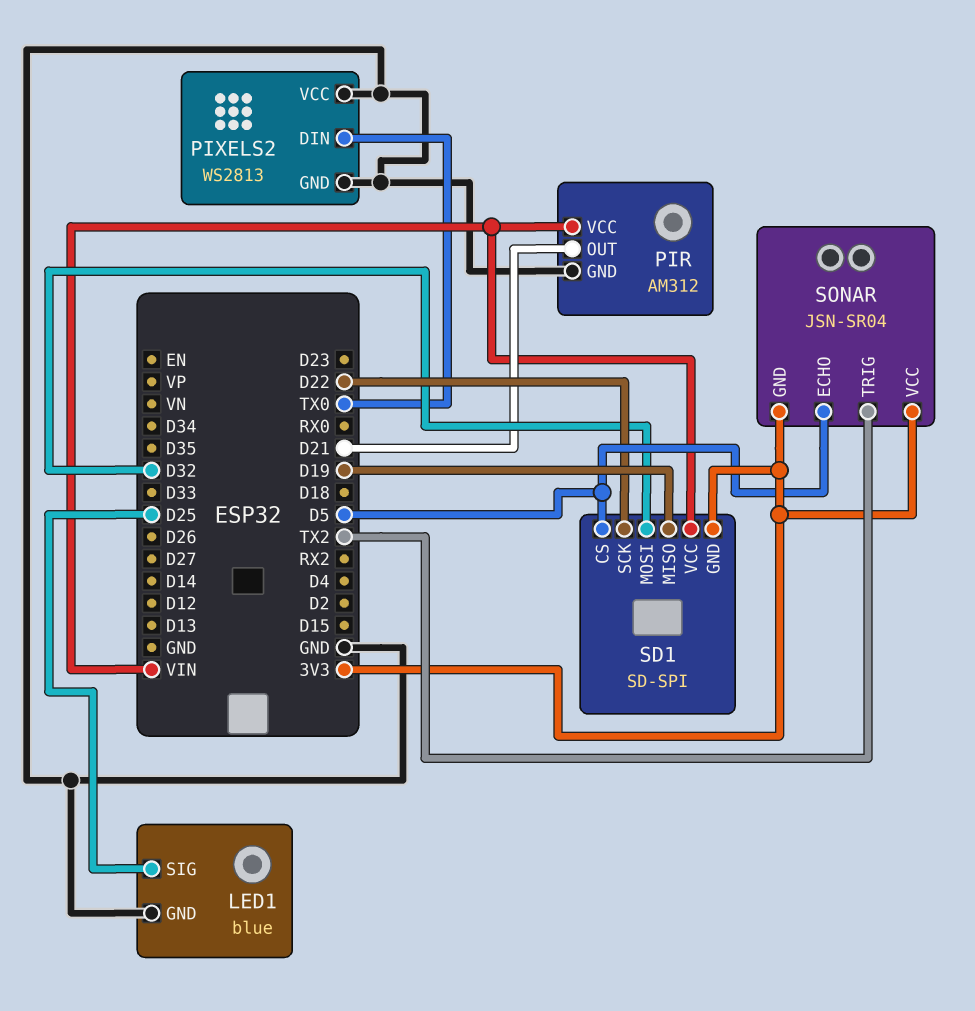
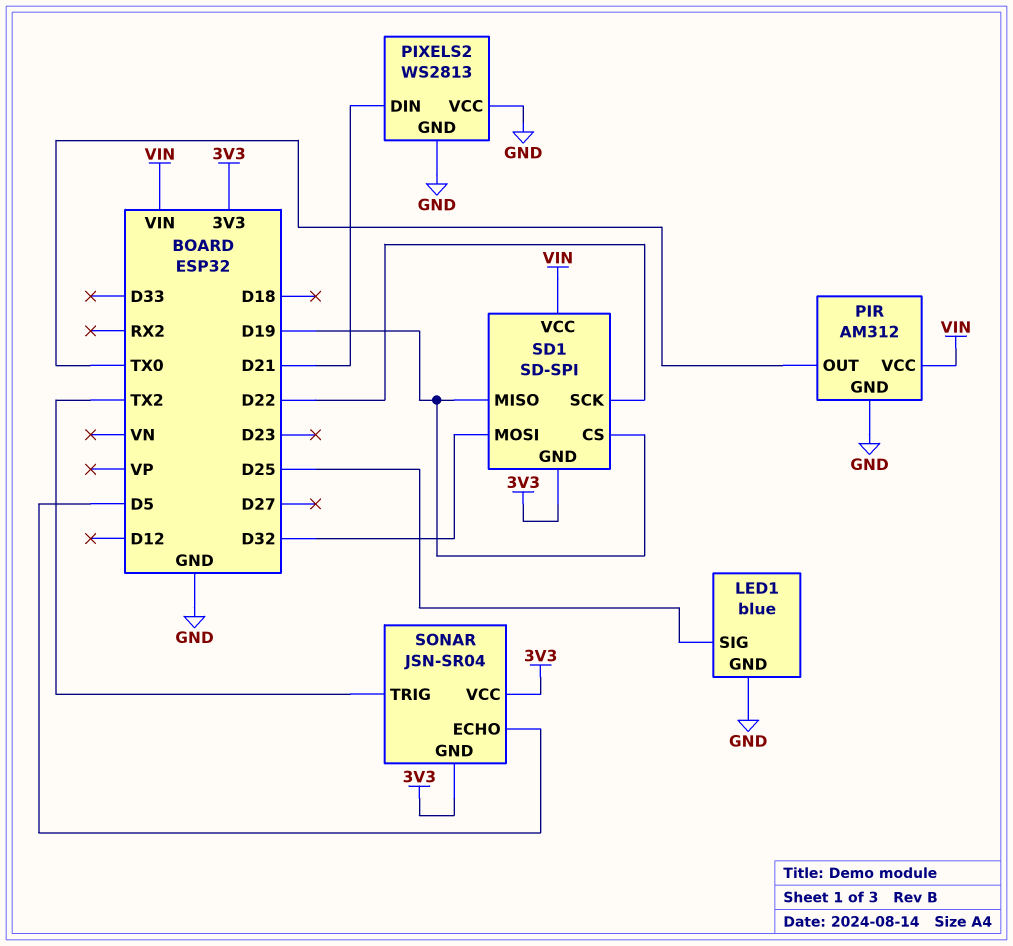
PIR pin OUT: D21 -> TX0
PIXELS2 pin DIN: TX0 -> D21
SD1 pin CS: D5 -> D19

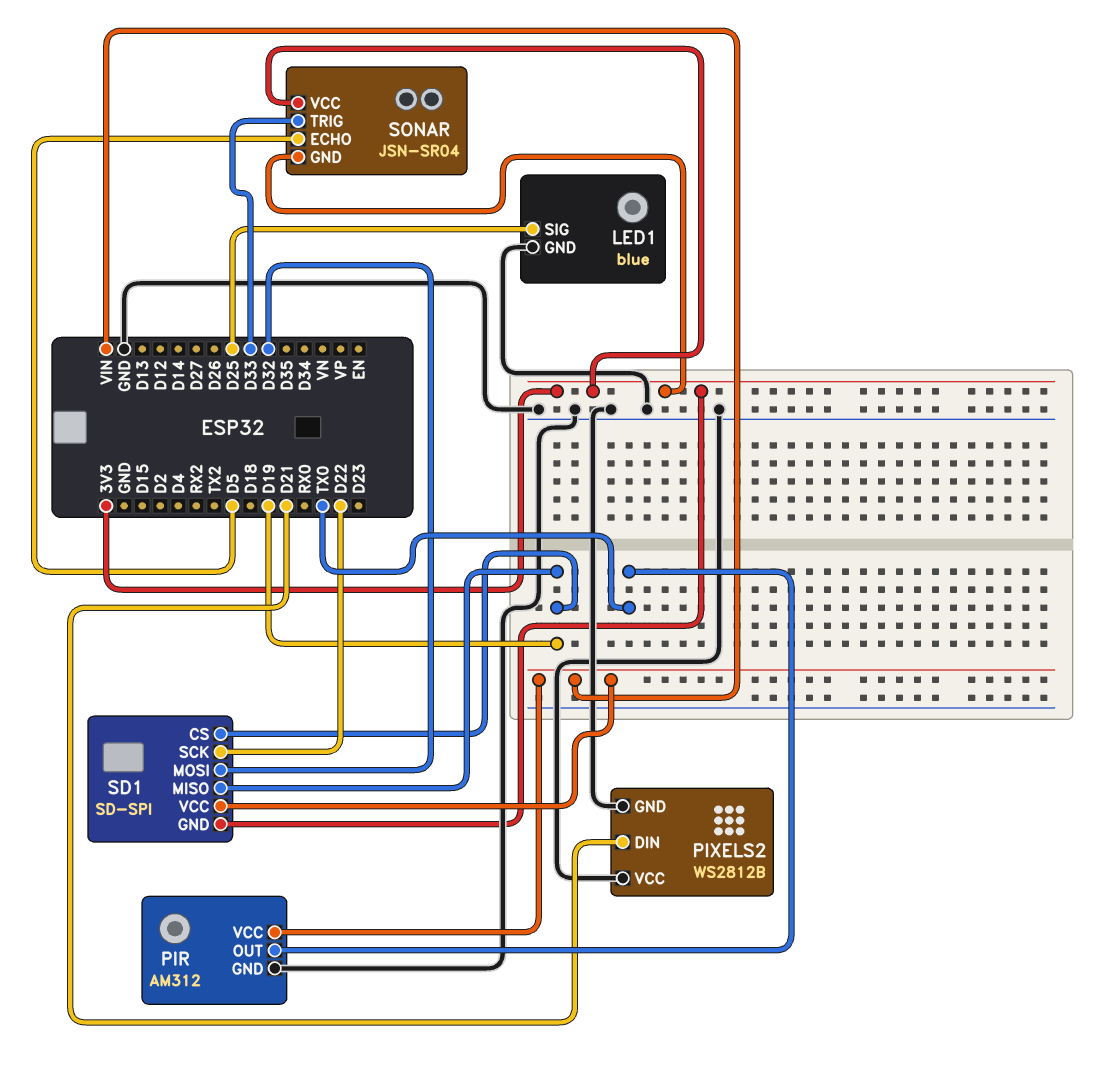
PIXELS2: WS2813 -> WS2812B
SONAR pin TRIG: TX2 -> D33

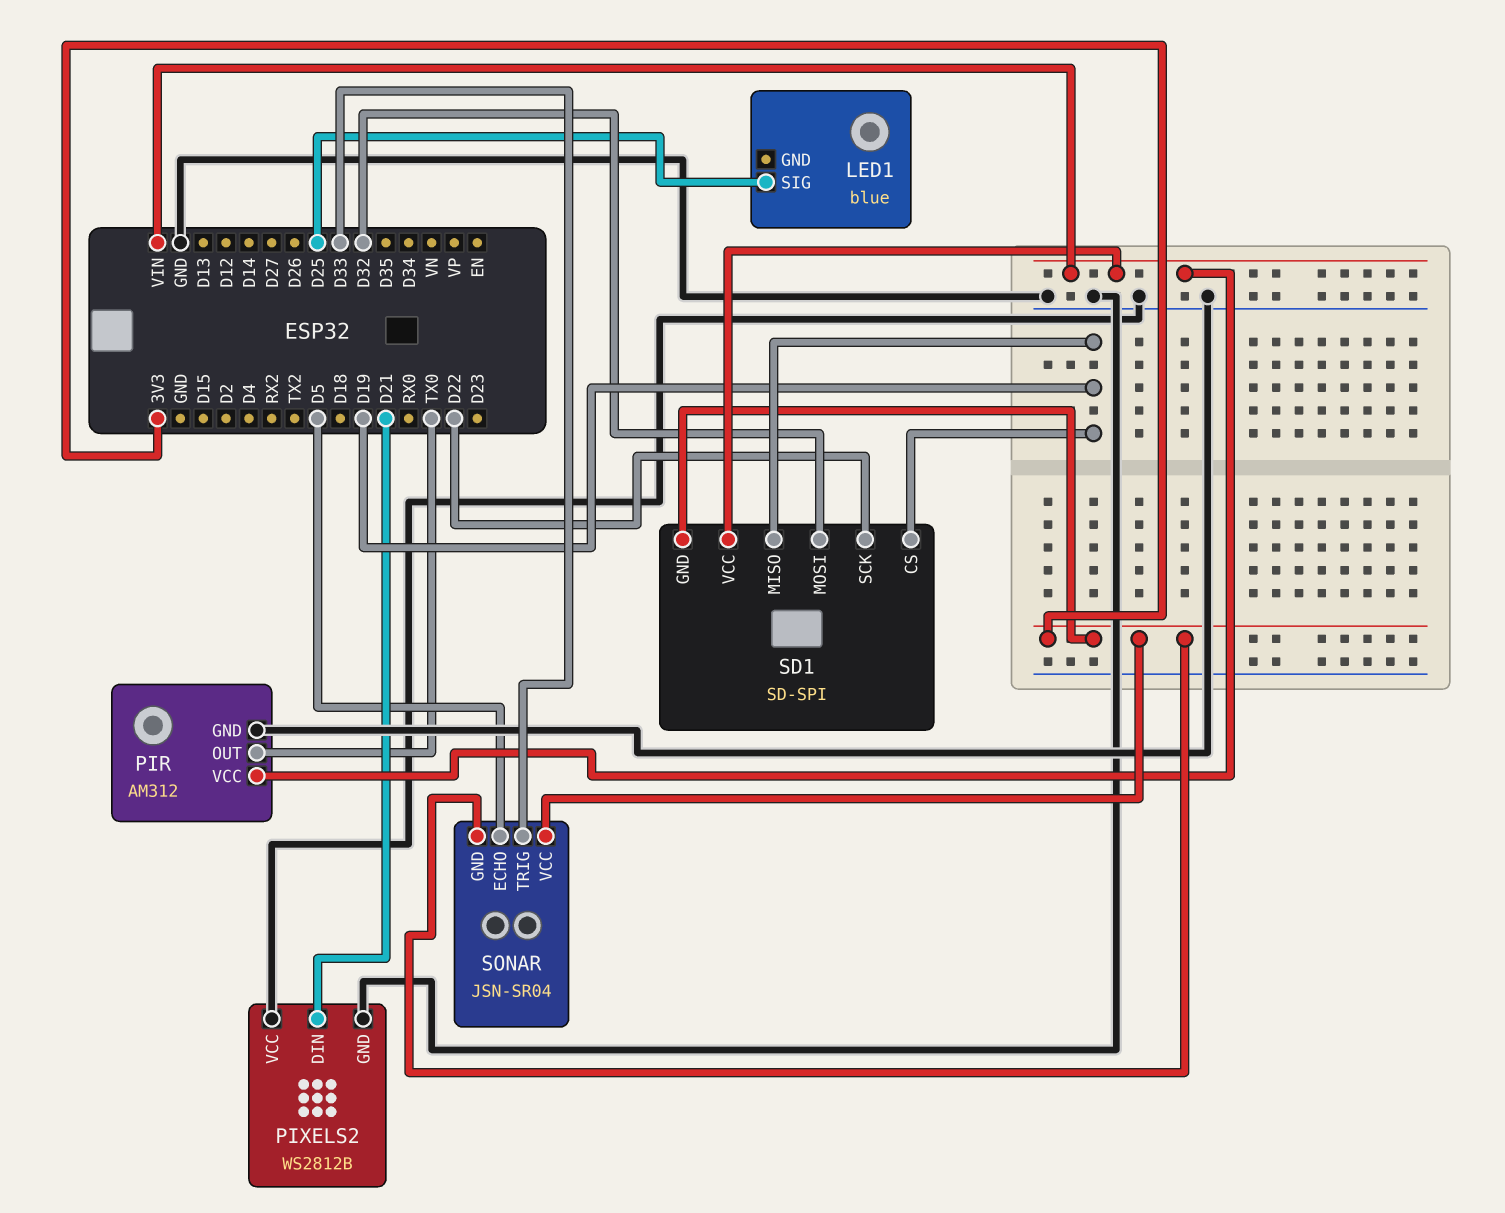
LED1 pin GND: GND -> none

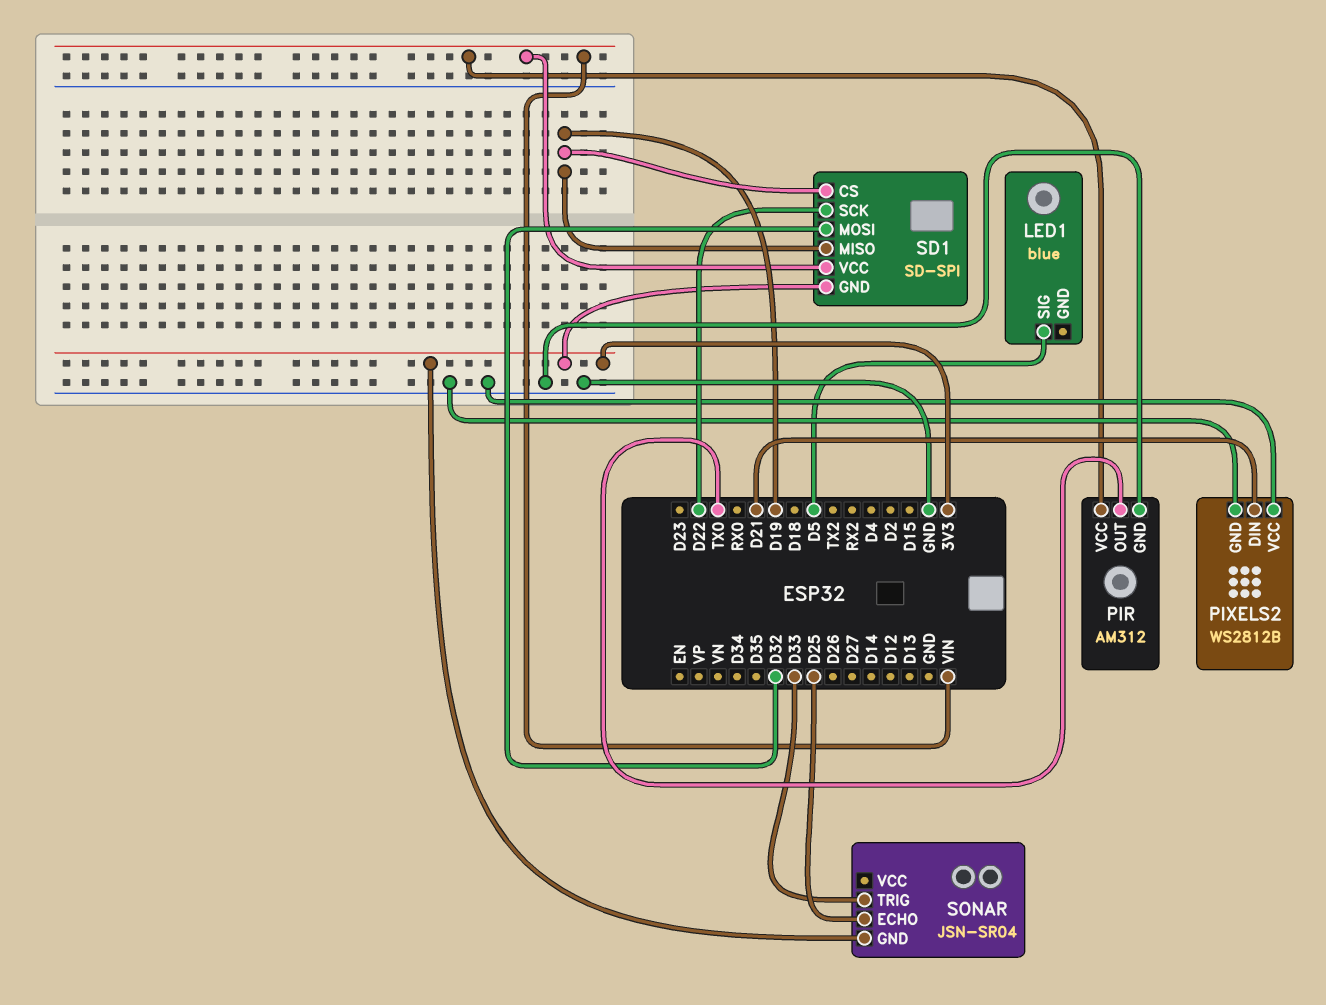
LED1 pin SIG: D25 -> D5
SONAR pin ECHO: D5 -> D25
SONAR pin VCC: 3V3 -> none

